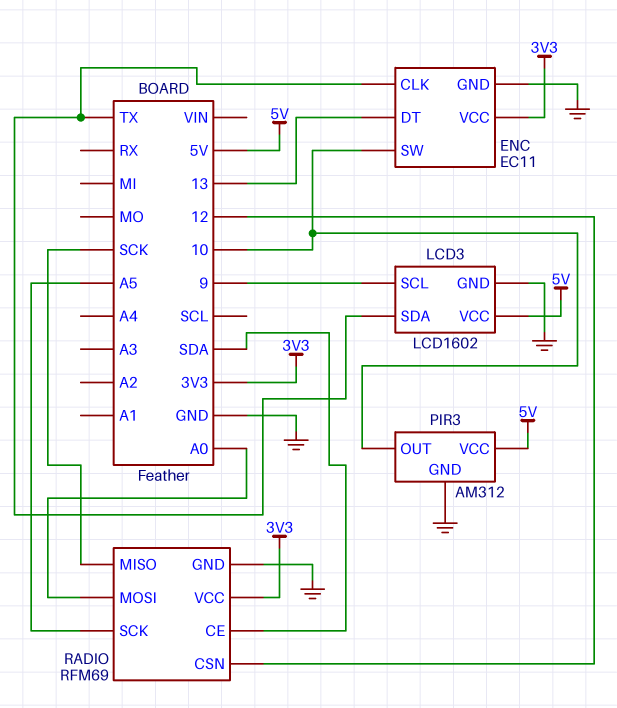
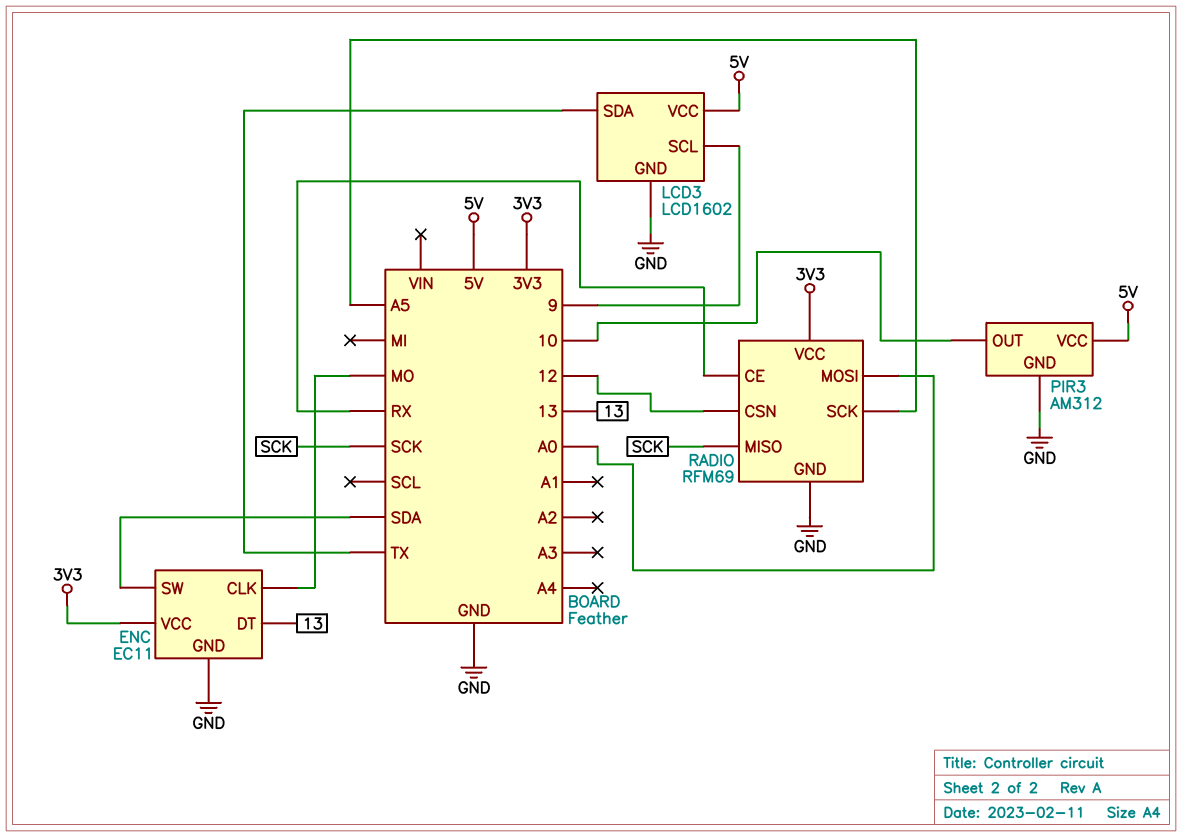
ENC pin CLK: TX -> MO
ENC pin SW: 10 -> SDA
RADIO pin CE: SDA -> RX

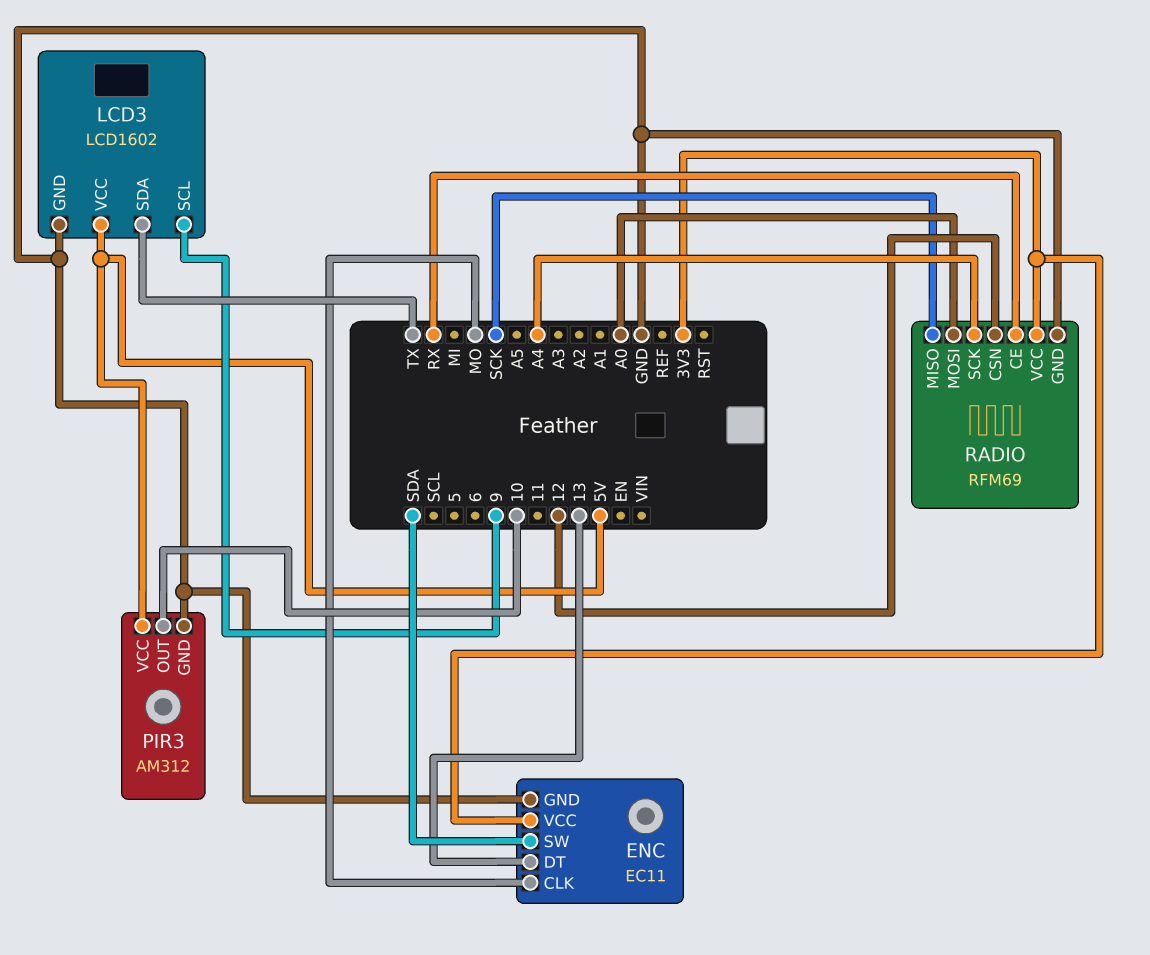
RADIO pin SCK: A5 -> A4

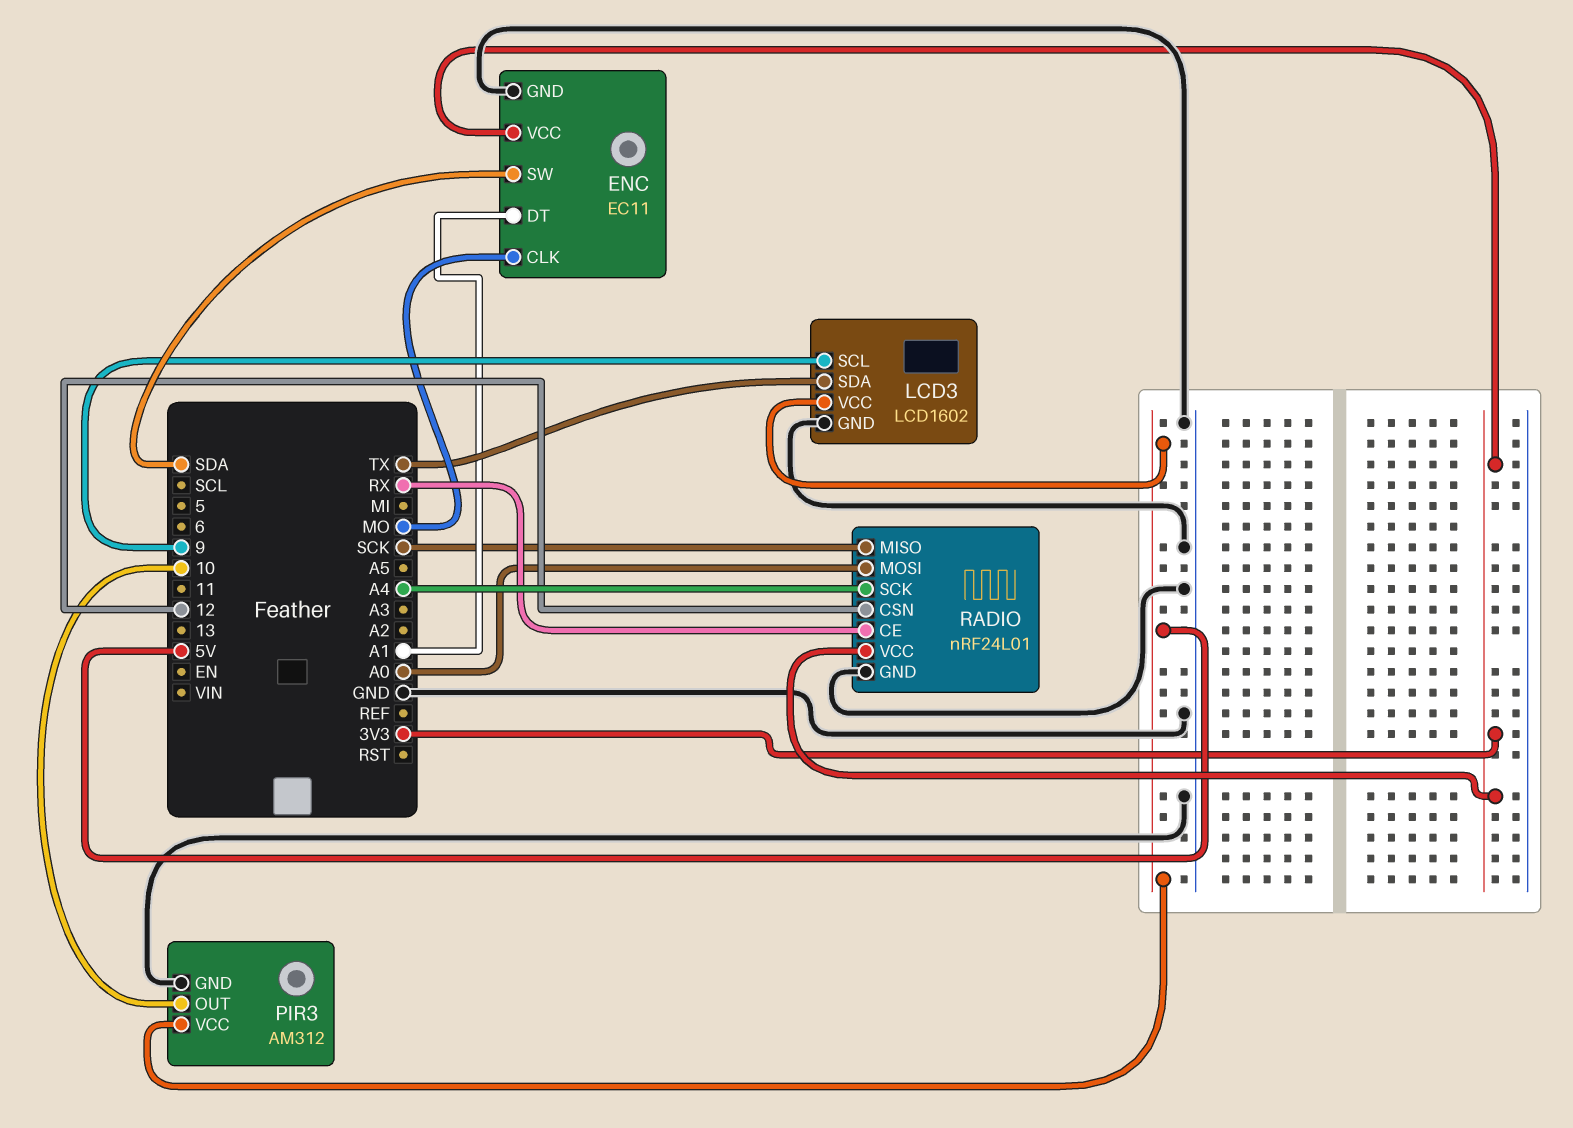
ENC pin DT: 13 -> A1
RADIO: RFM69 -> nRF24L01

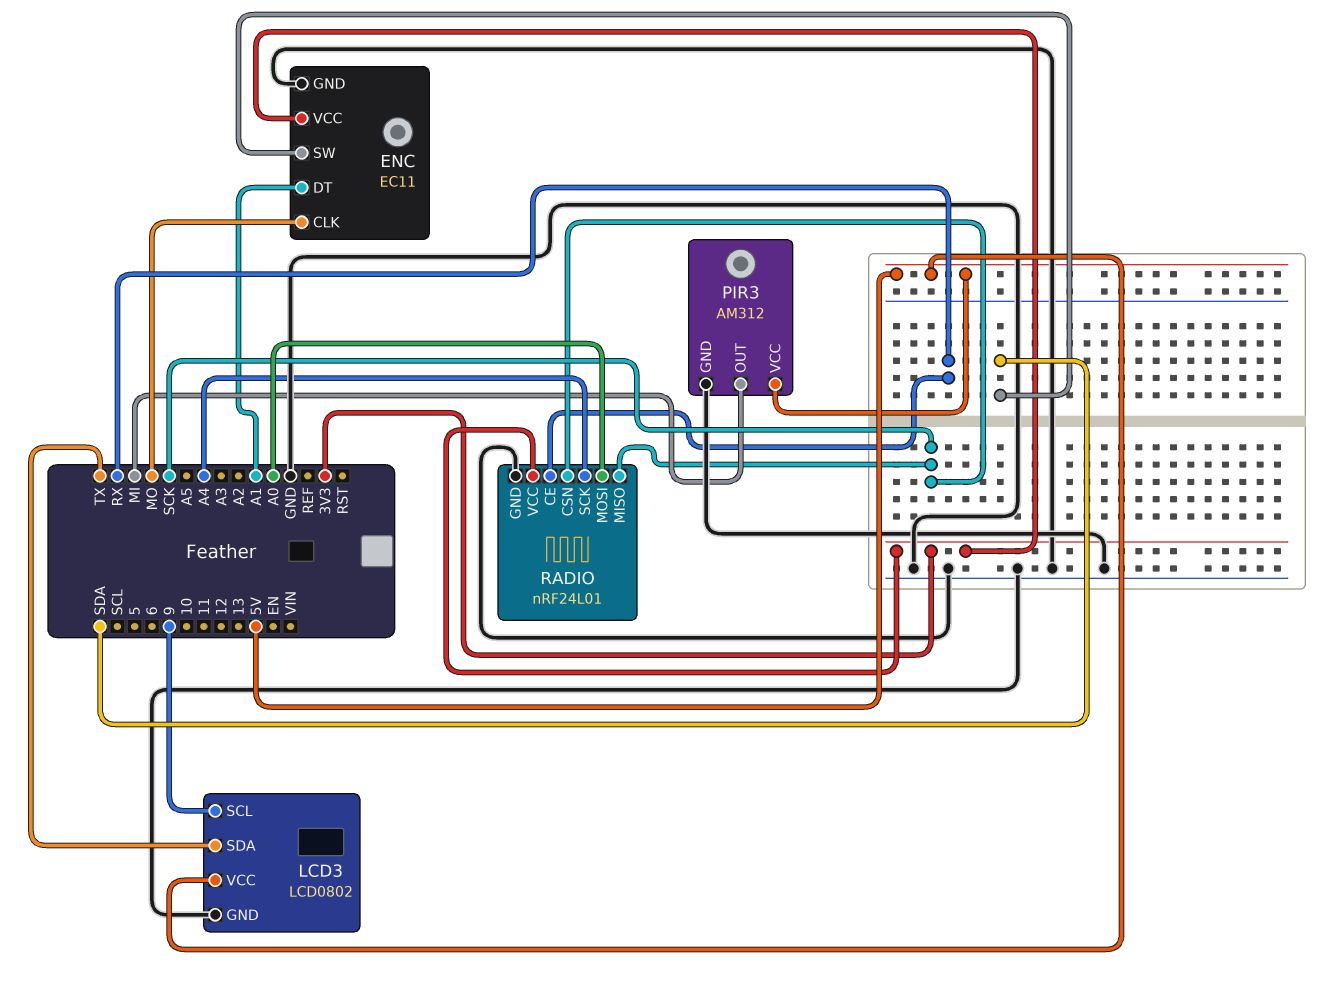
LCD3: LCD1602 -> LCD0802
PIR3 pin OUT: 10 -> MI
RADIO pin CSN: 12 -> SCK

